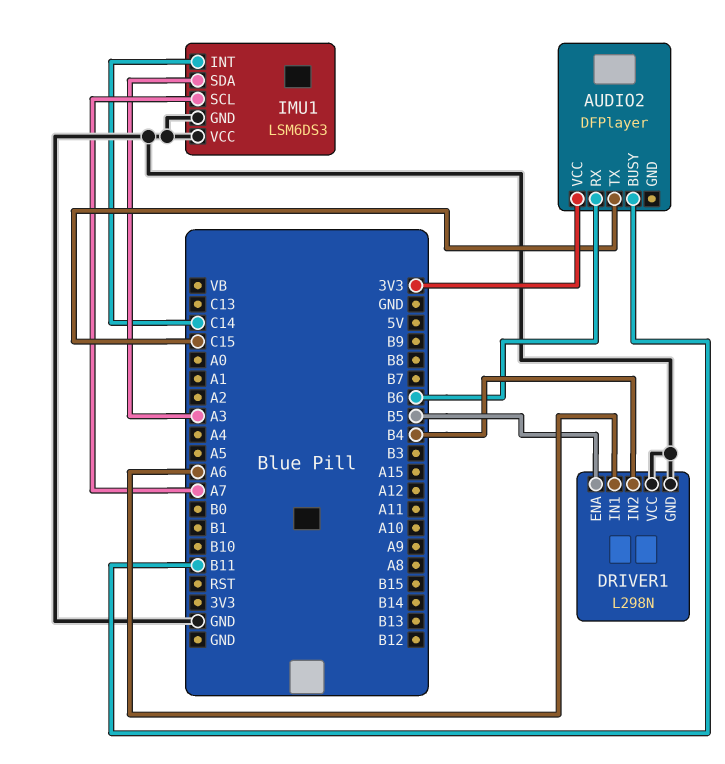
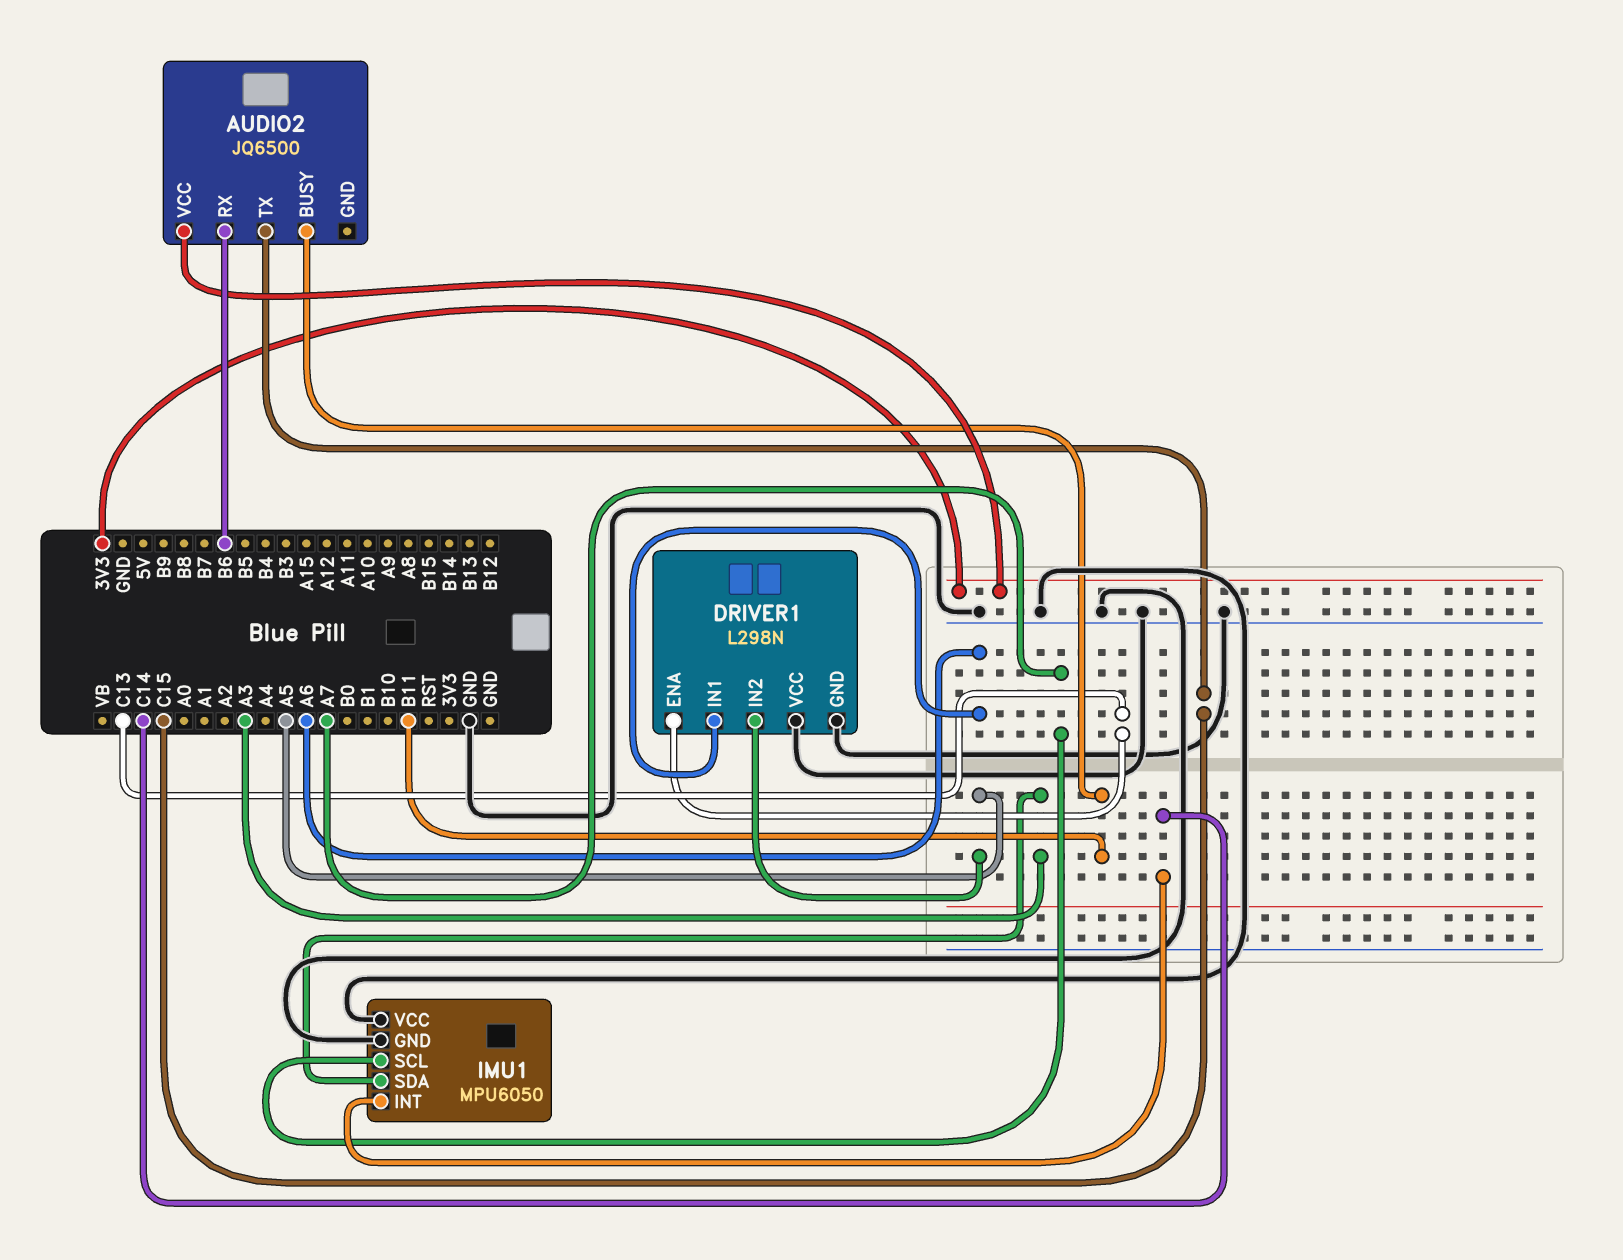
AUDIO2: DFPlayer -> JQ6500
DRIVER1 pin ENA: B5 -> C13
DRIVER1 pin IN2: B4 -> A5
IMU1: LSM6DS3 -> MPU6050

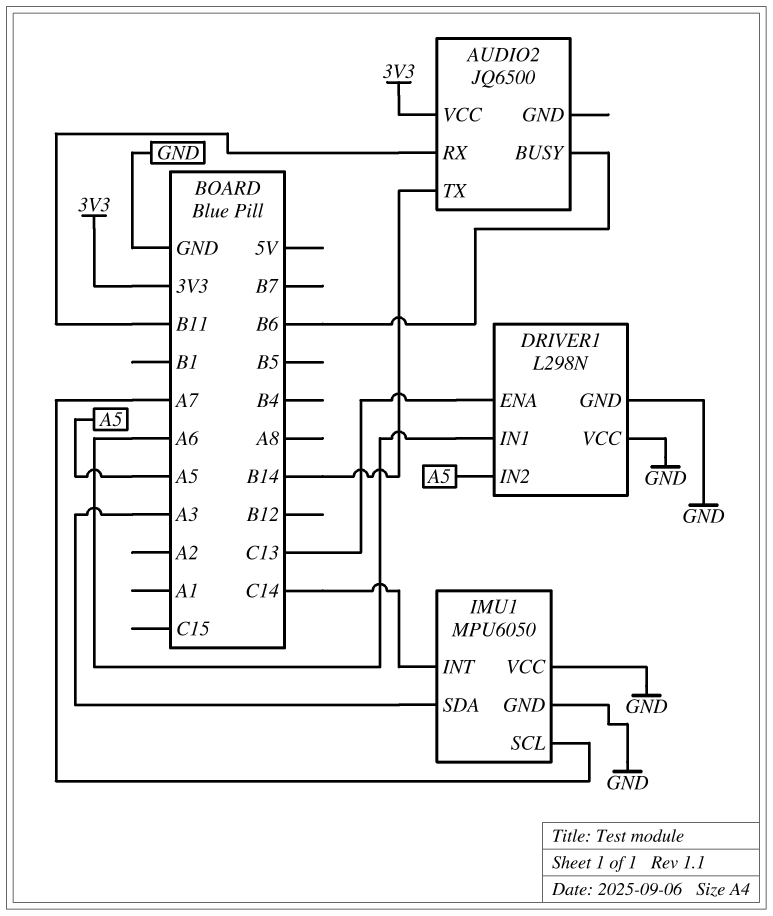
AUDIO2 pin BUSY: B11 -> B6
AUDIO2 pin RX: B6 -> B11
AUDIO2 pin TX: C15 -> B14

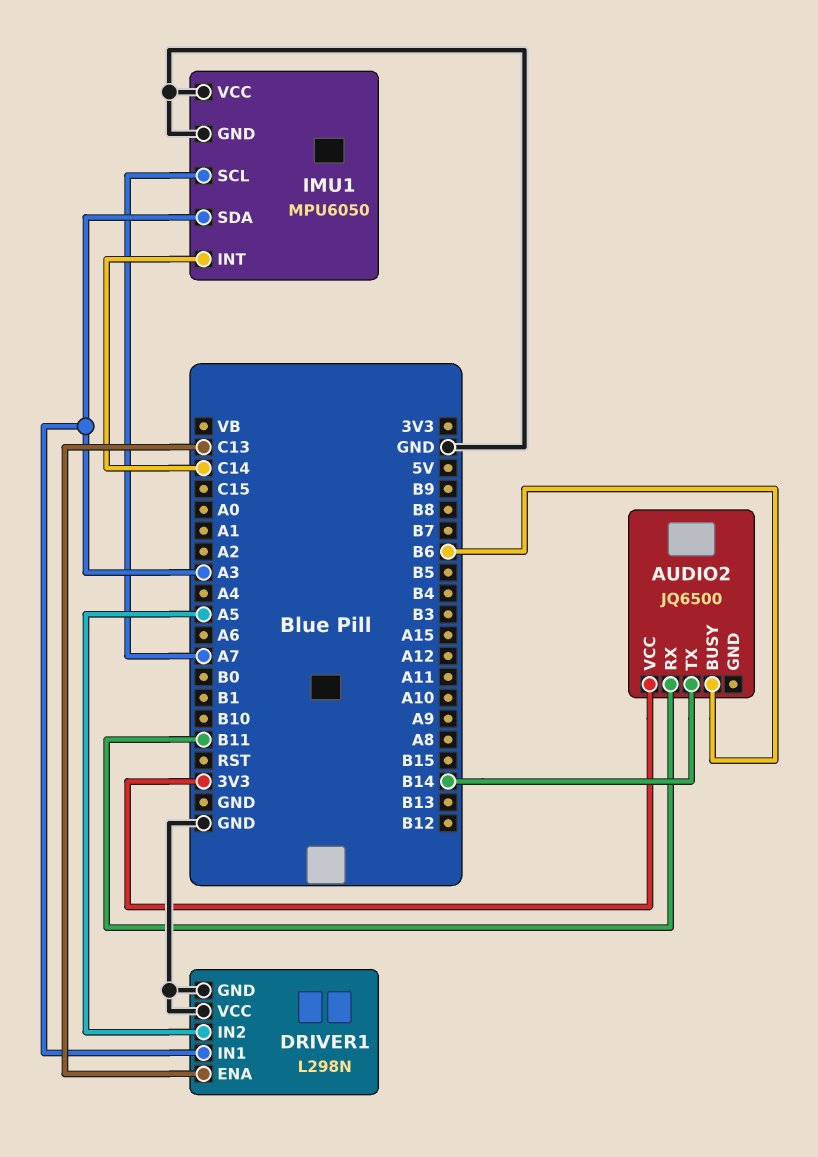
DRIVER1 pin IN1: A6 -> A3

